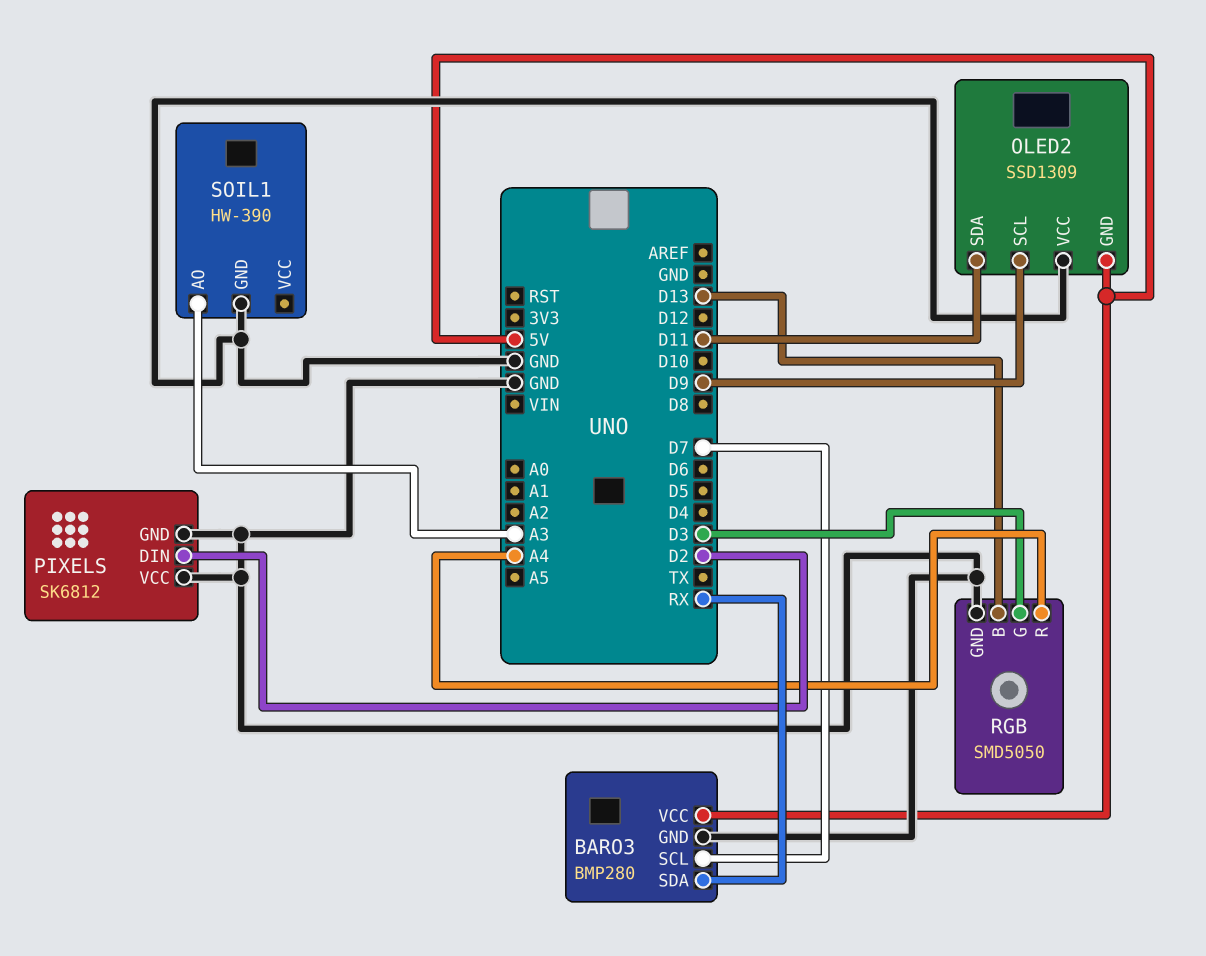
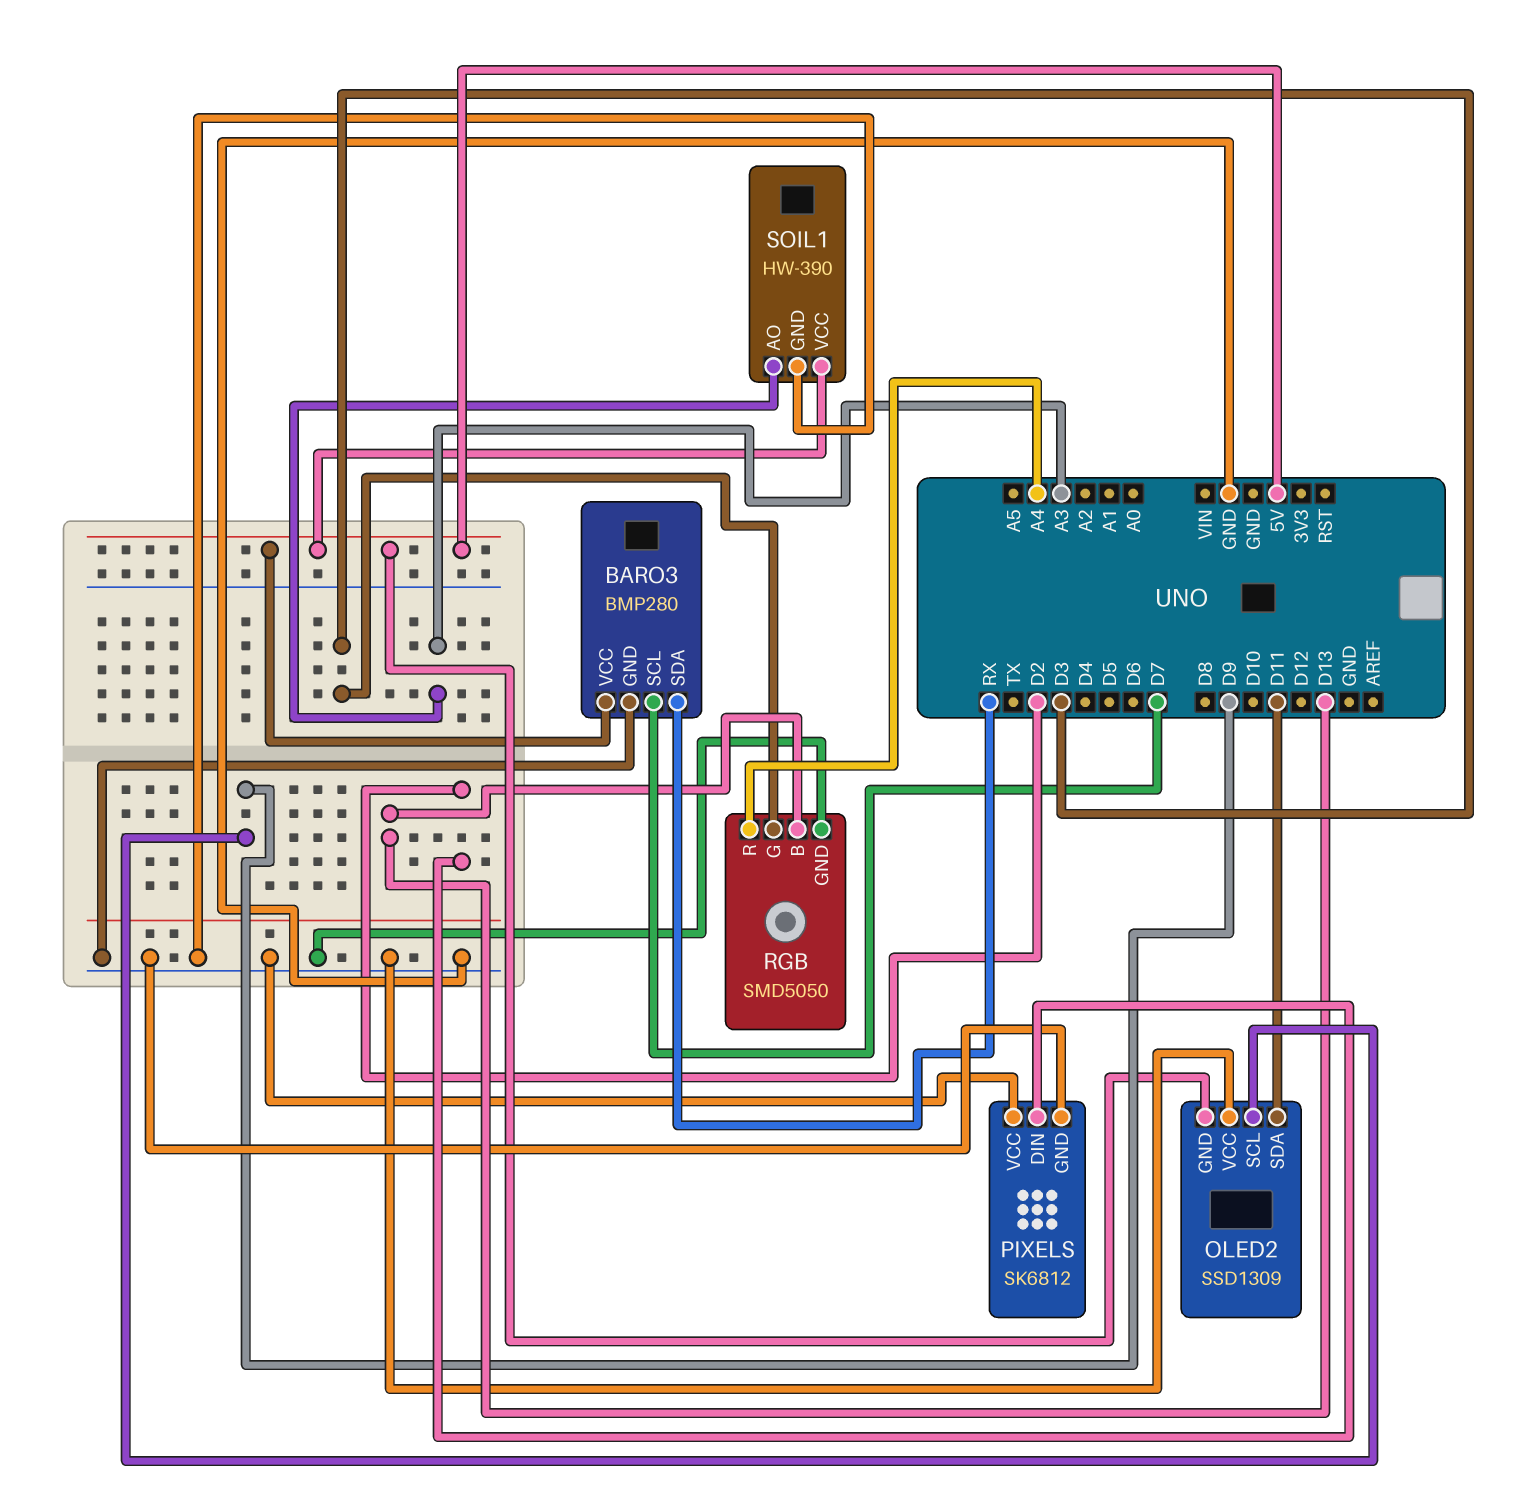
SOIL1 pin VCC: none -> 5V

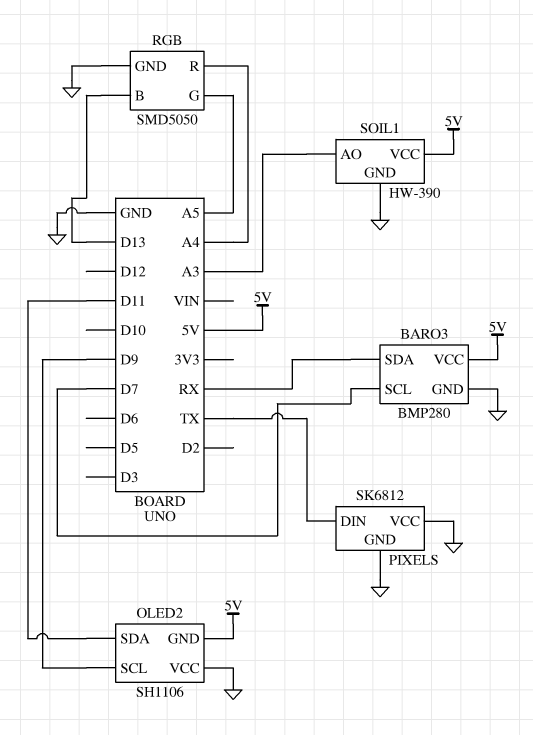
OLED2: SSD1309 -> SH1106
PIXELS pin DIN: D2 -> TX
RGB pin G: D3 -> A5

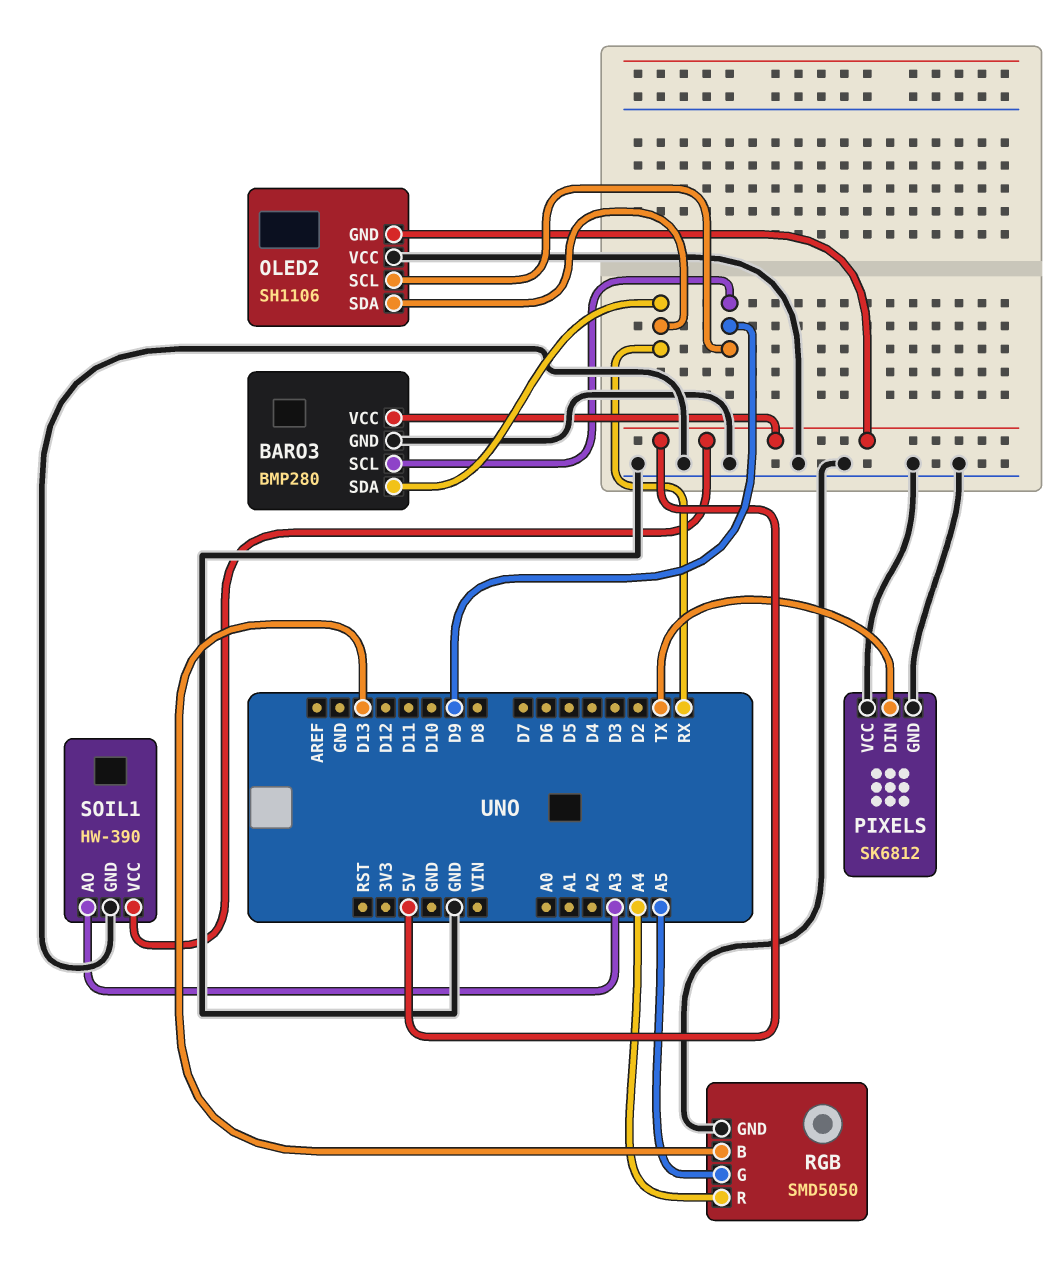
BARO3 pin SCL: D7 -> D9
OLED2 pin SDA: D11 -> RX

